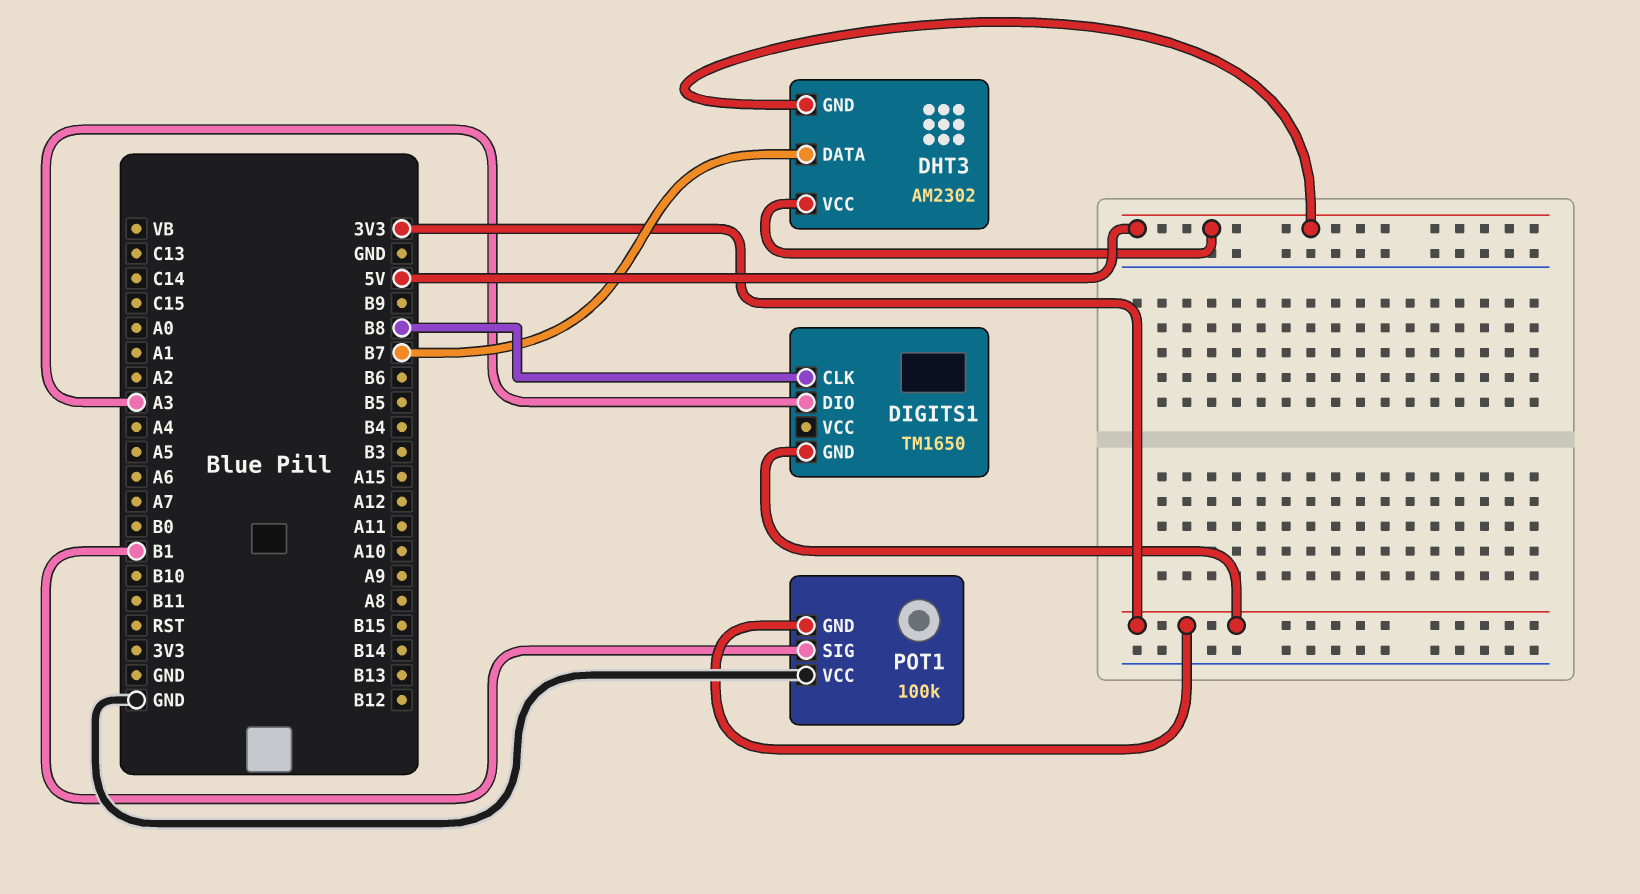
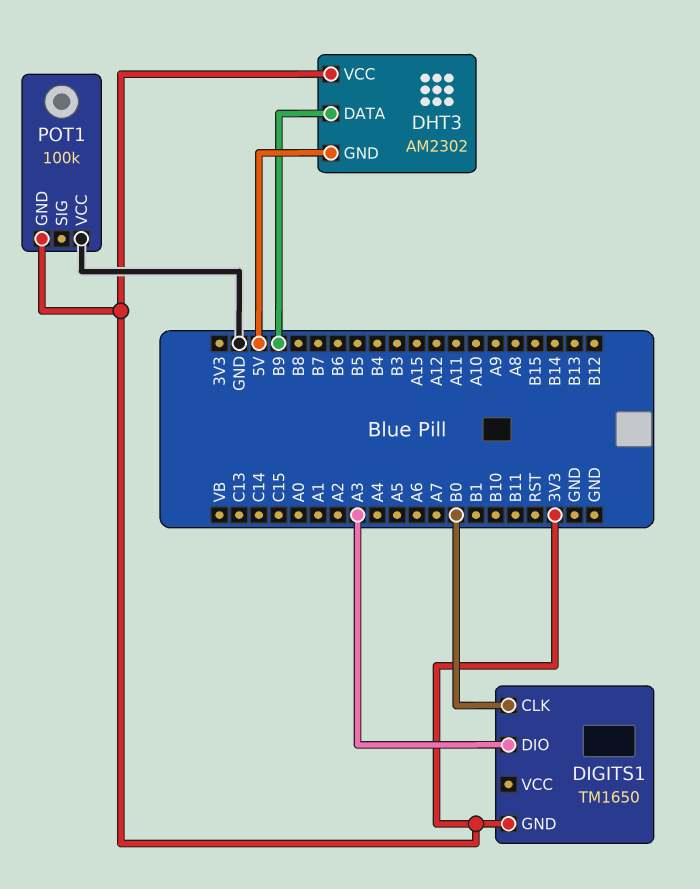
DHT3 pin DATA: B7 -> B9
DHT3 pin VCC: 5V -> 3V3
DIGITS1 pin CLK: B8 -> B0
POT1 pin SIG: B1 -> none

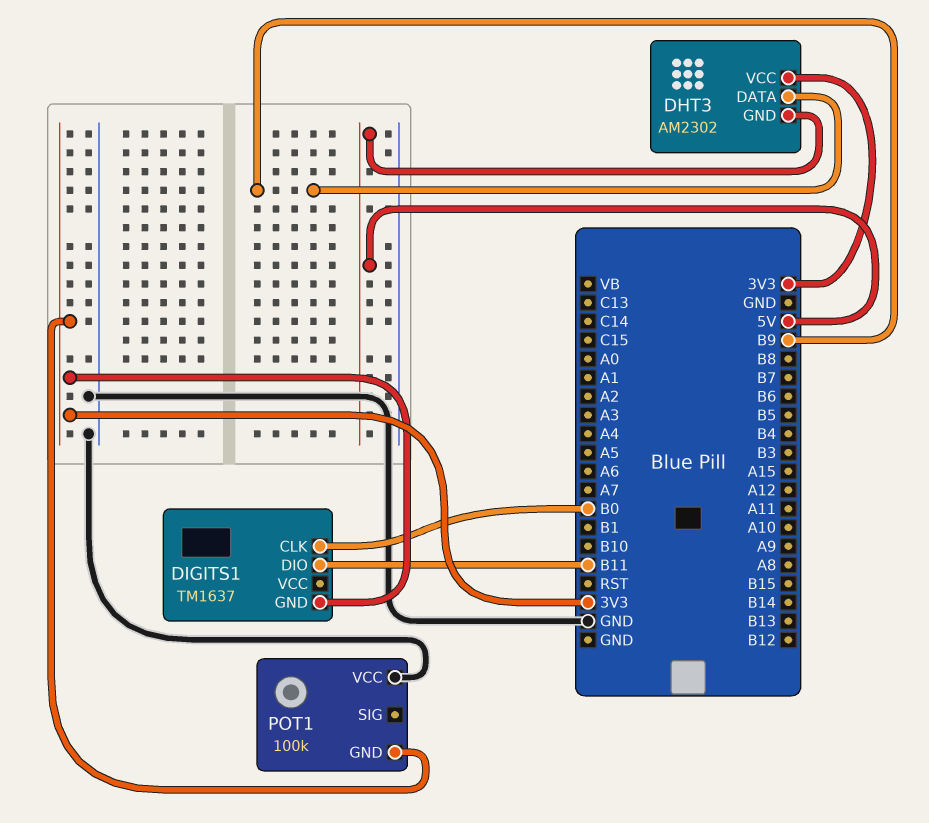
DIGITS1: TM1650 -> TM1637
DIGITS1 pin DIO: A3 -> B11

